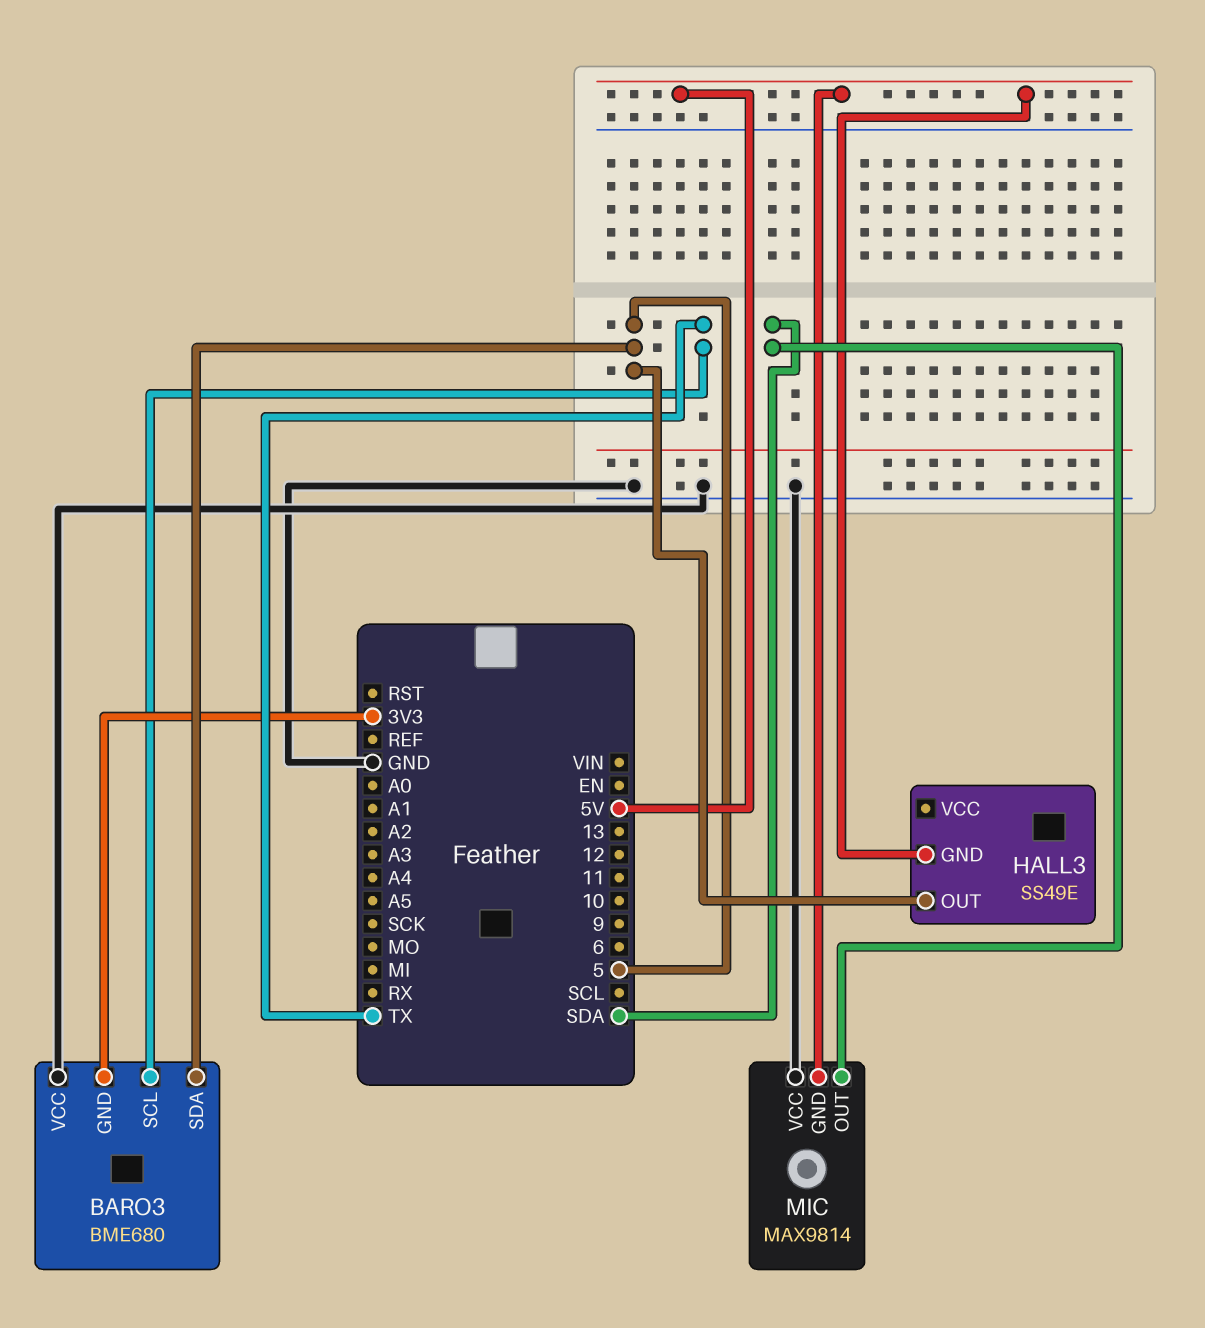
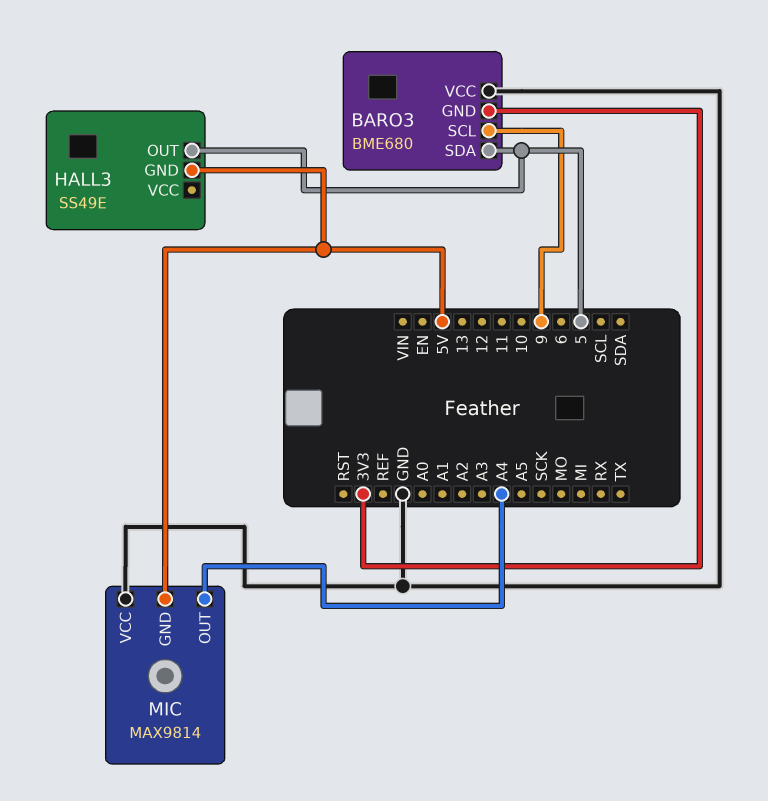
BARO3 pin SCL: TX -> 9
MIC pin OUT: SDA -> A4

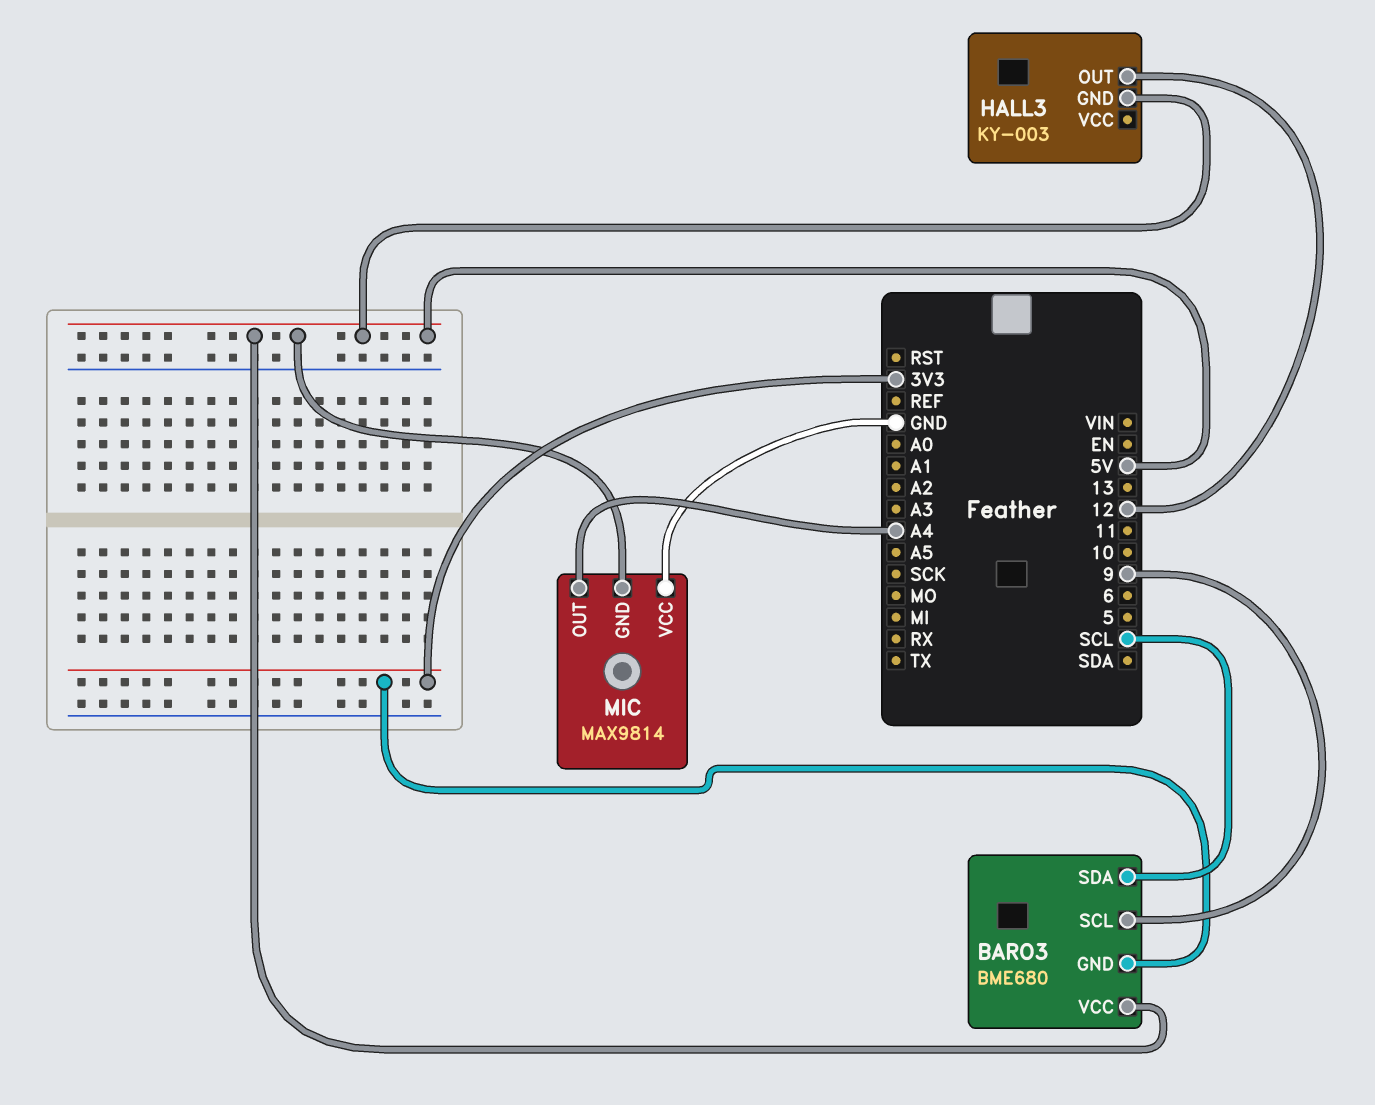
BARO3 pin SDA: 5 -> SCL
BARO3 pin VCC: GND -> 5V
HALL3: SS49E -> KY-003
HALL3 pin OUT: 5 -> 12

